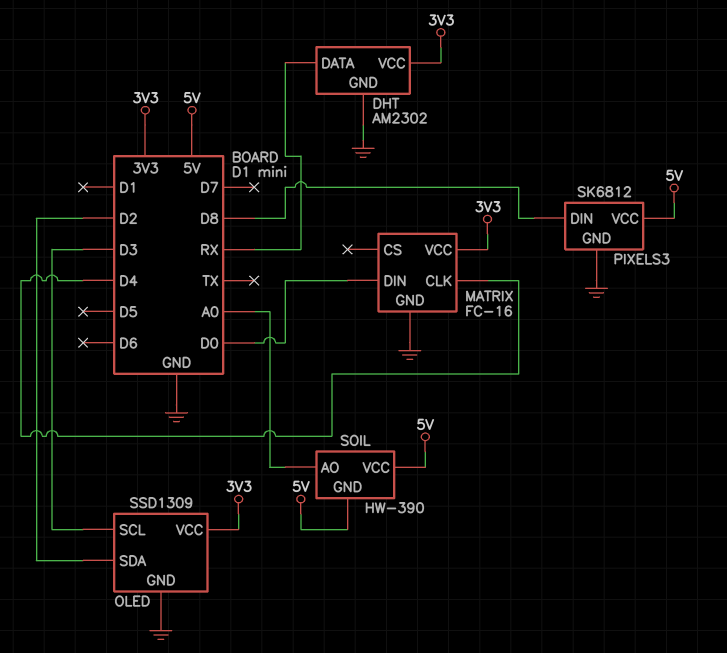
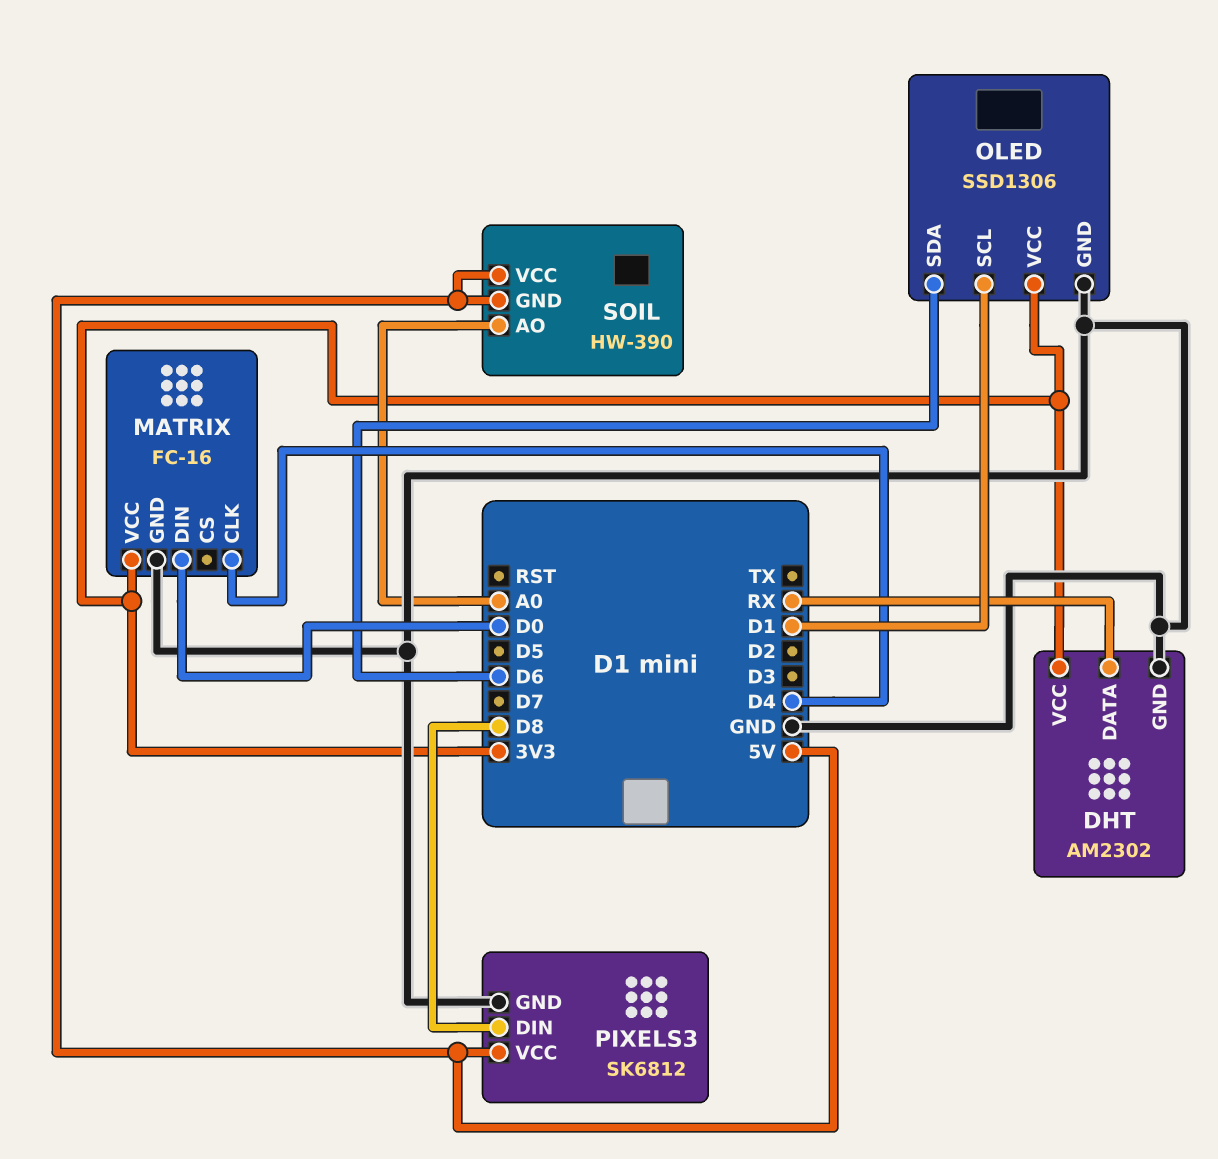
OLED: SSD1309 -> SSD1306
OLED pin SCL: D3 -> D1
OLED pin SDA: D2 -> D6

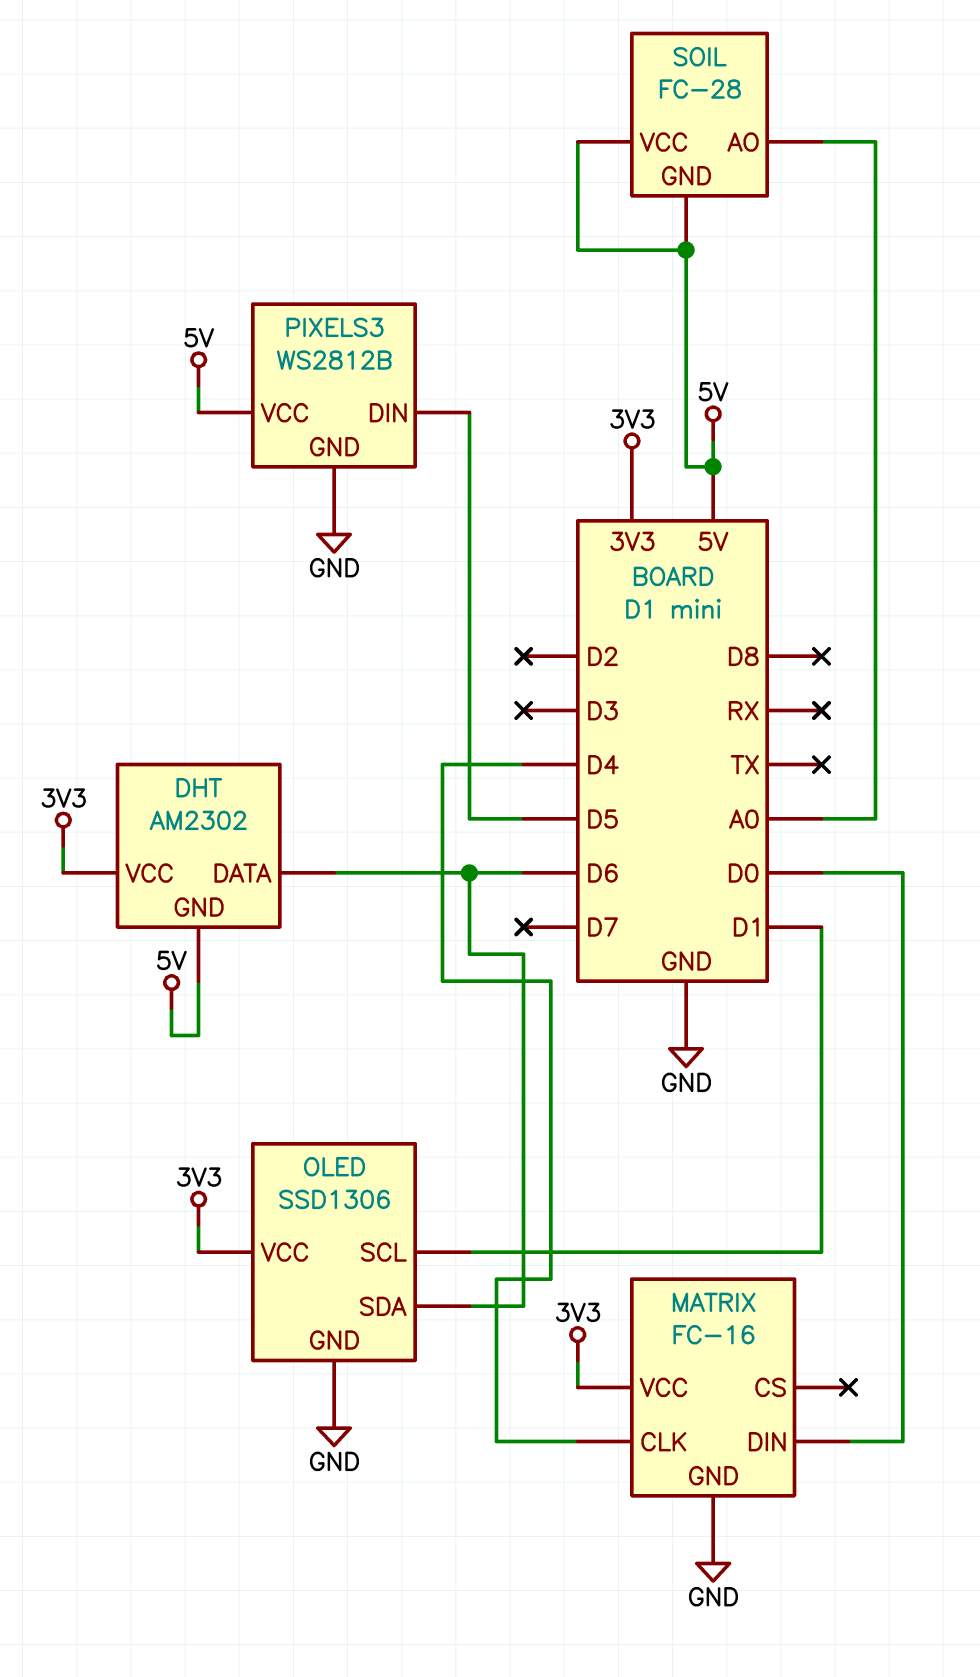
DHT pin DATA: RX -> D6
DHT pin GND: GND -> 5V
PIXELS3: SK6812 -> WS2812B
PIXELS3 pin DIN: D8 -> D5
SOIL: HW-390 -> FC-28

